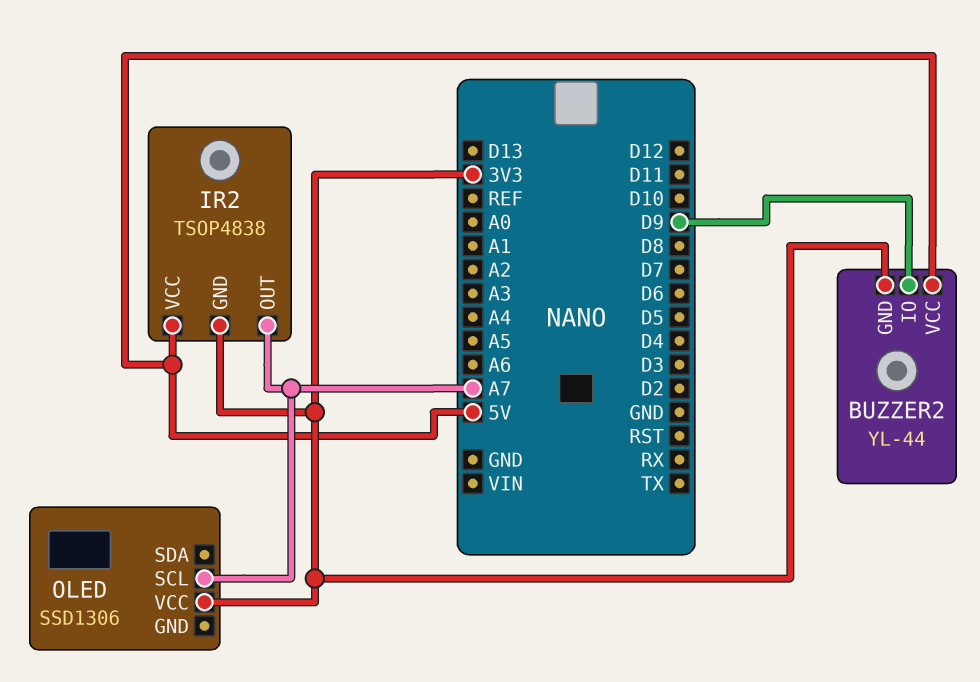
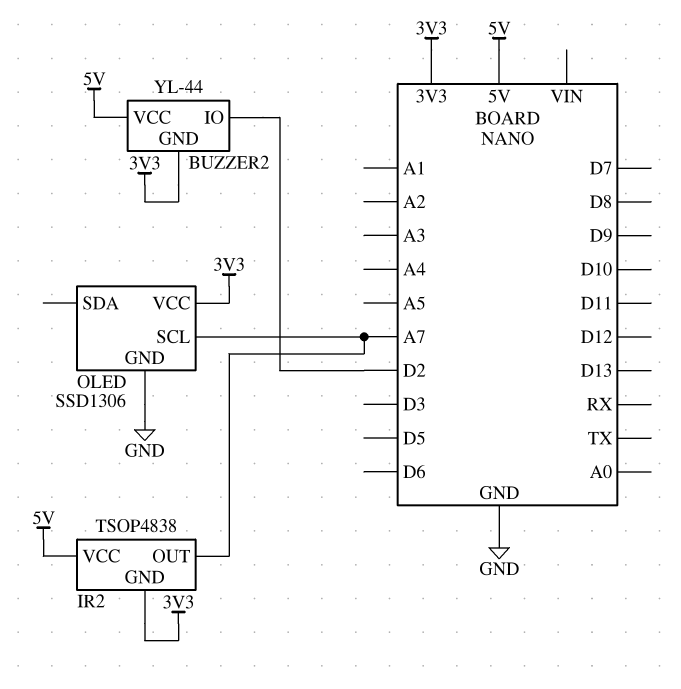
BUZZER2 pin IO: D9 -> D2
OLED pin GND: none -> GND

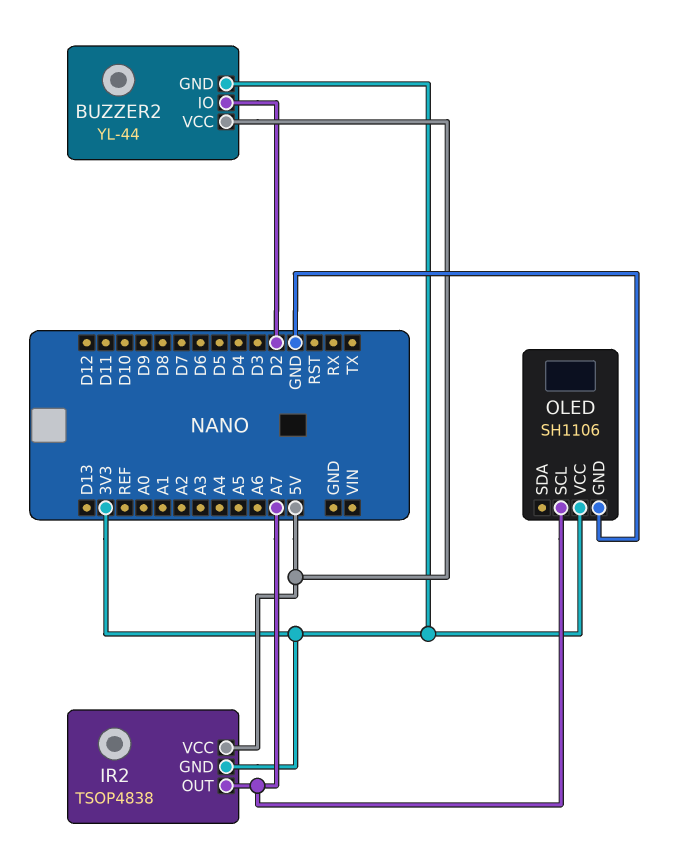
OLED: SSD1306 -> SH1106

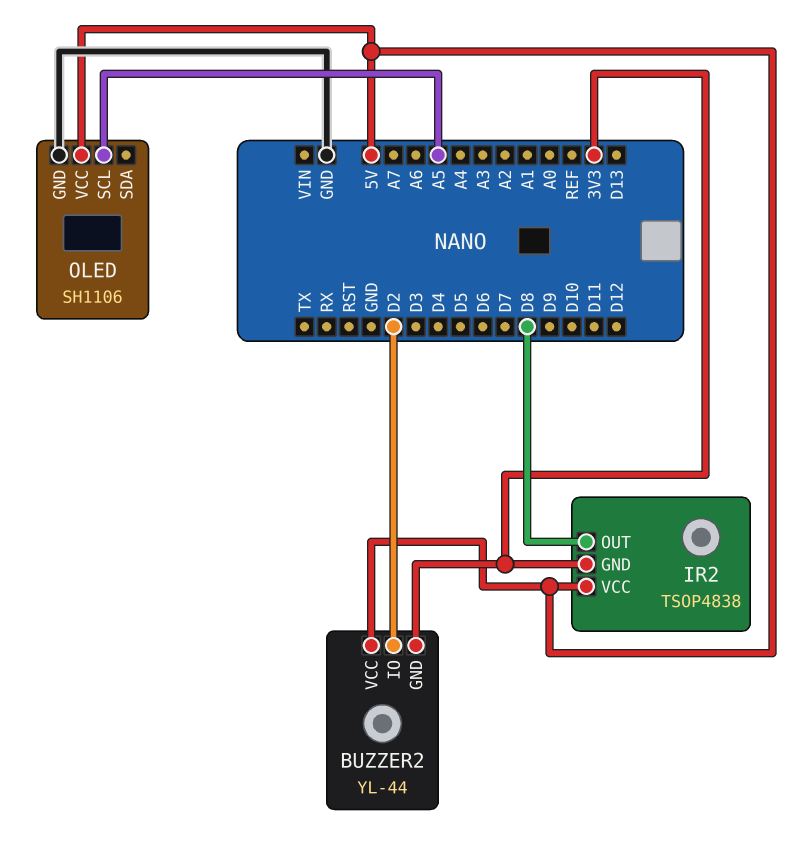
IR2 pin OUT: A7 -> D8
OLED pin SCL: A7 -> A5
OLED pin VCC: 3V3 -> 5V

